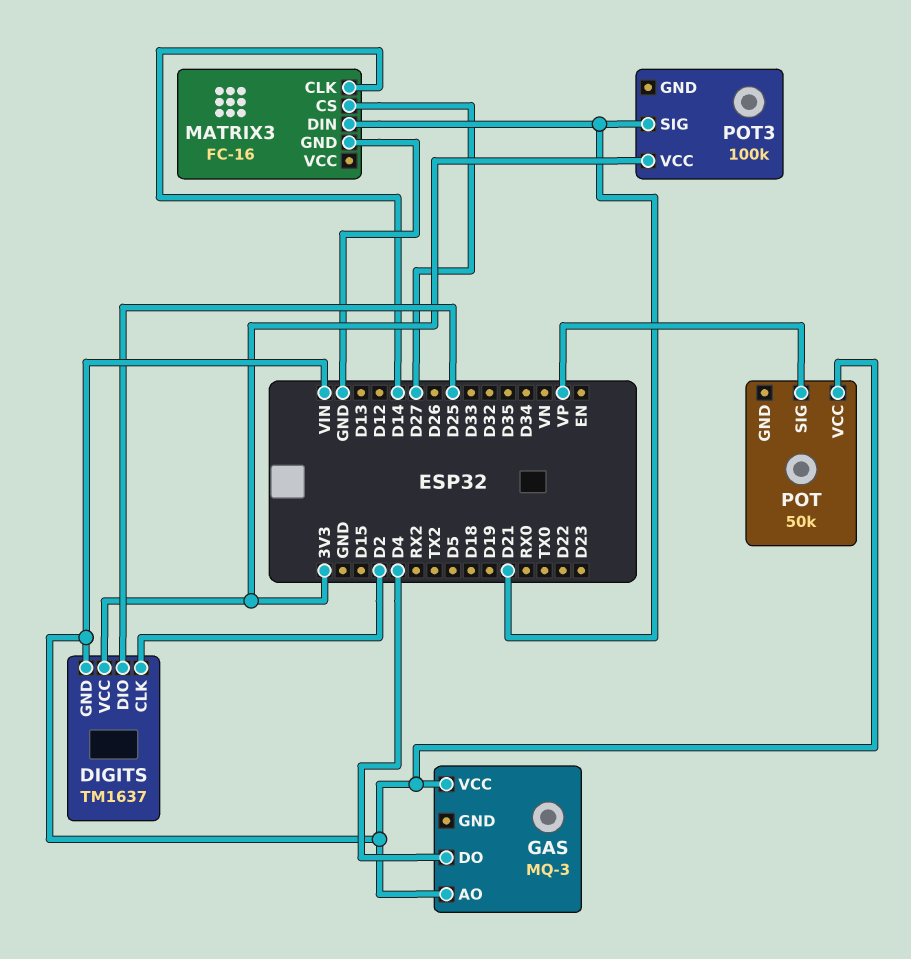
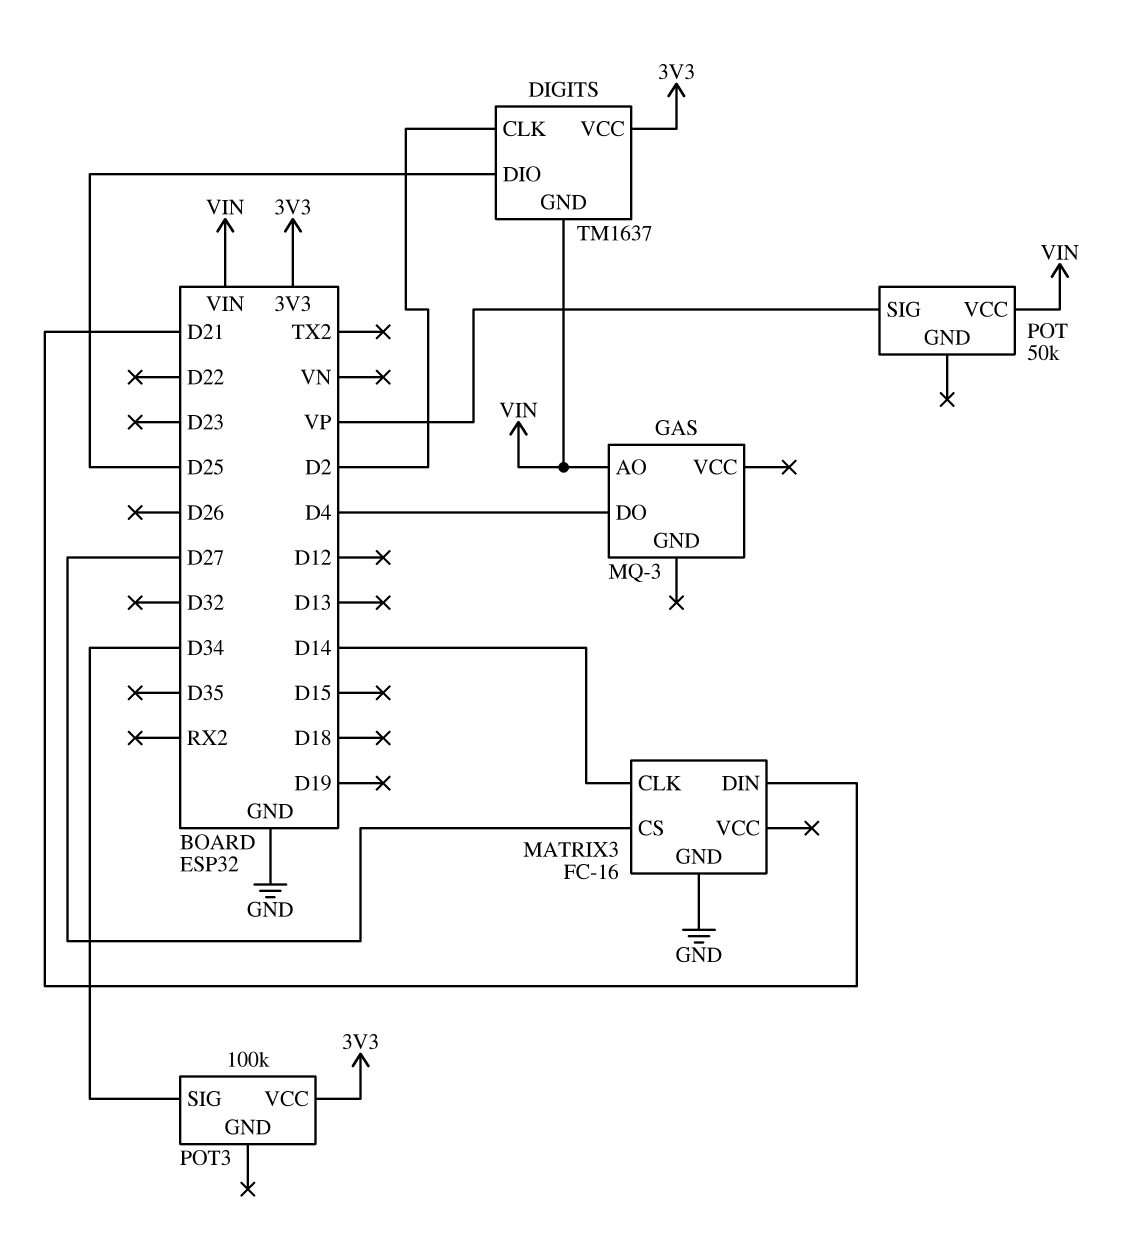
GAS pin VCC: VIN -> none
POT3 pin SIG: D21 -> D34

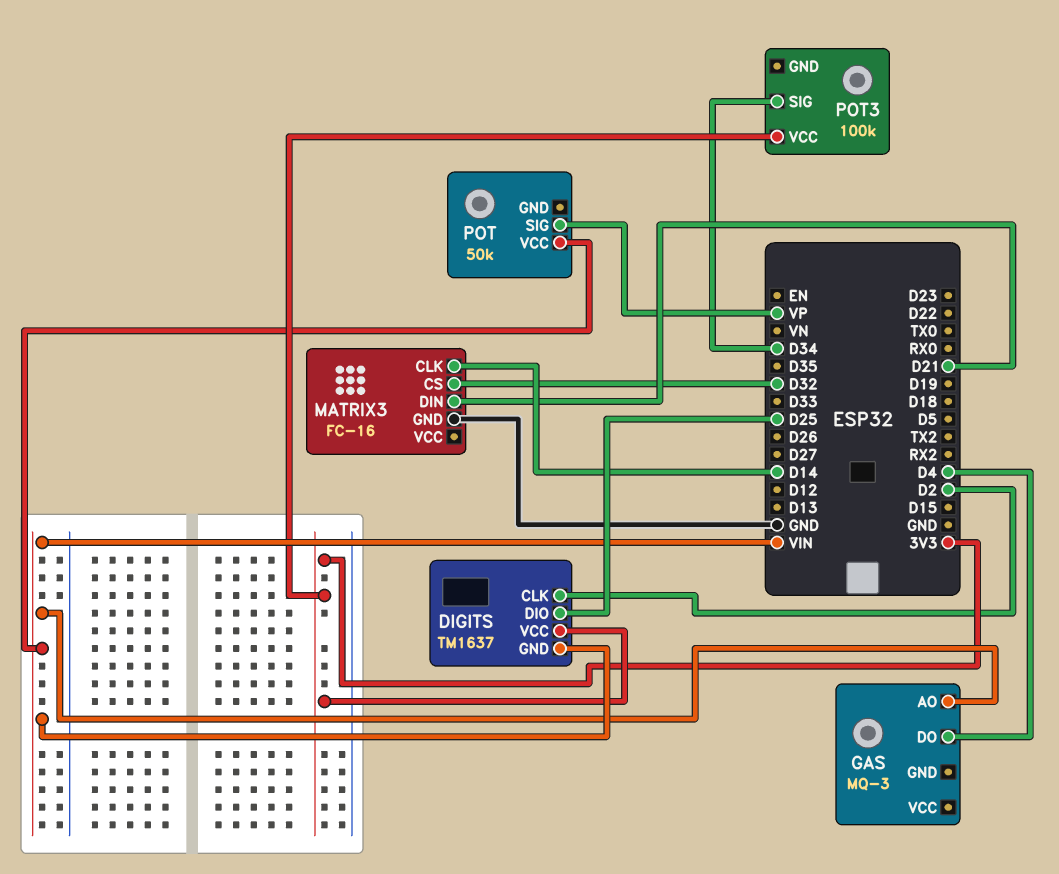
MATRIX3 pin CS: D27 -> D32

